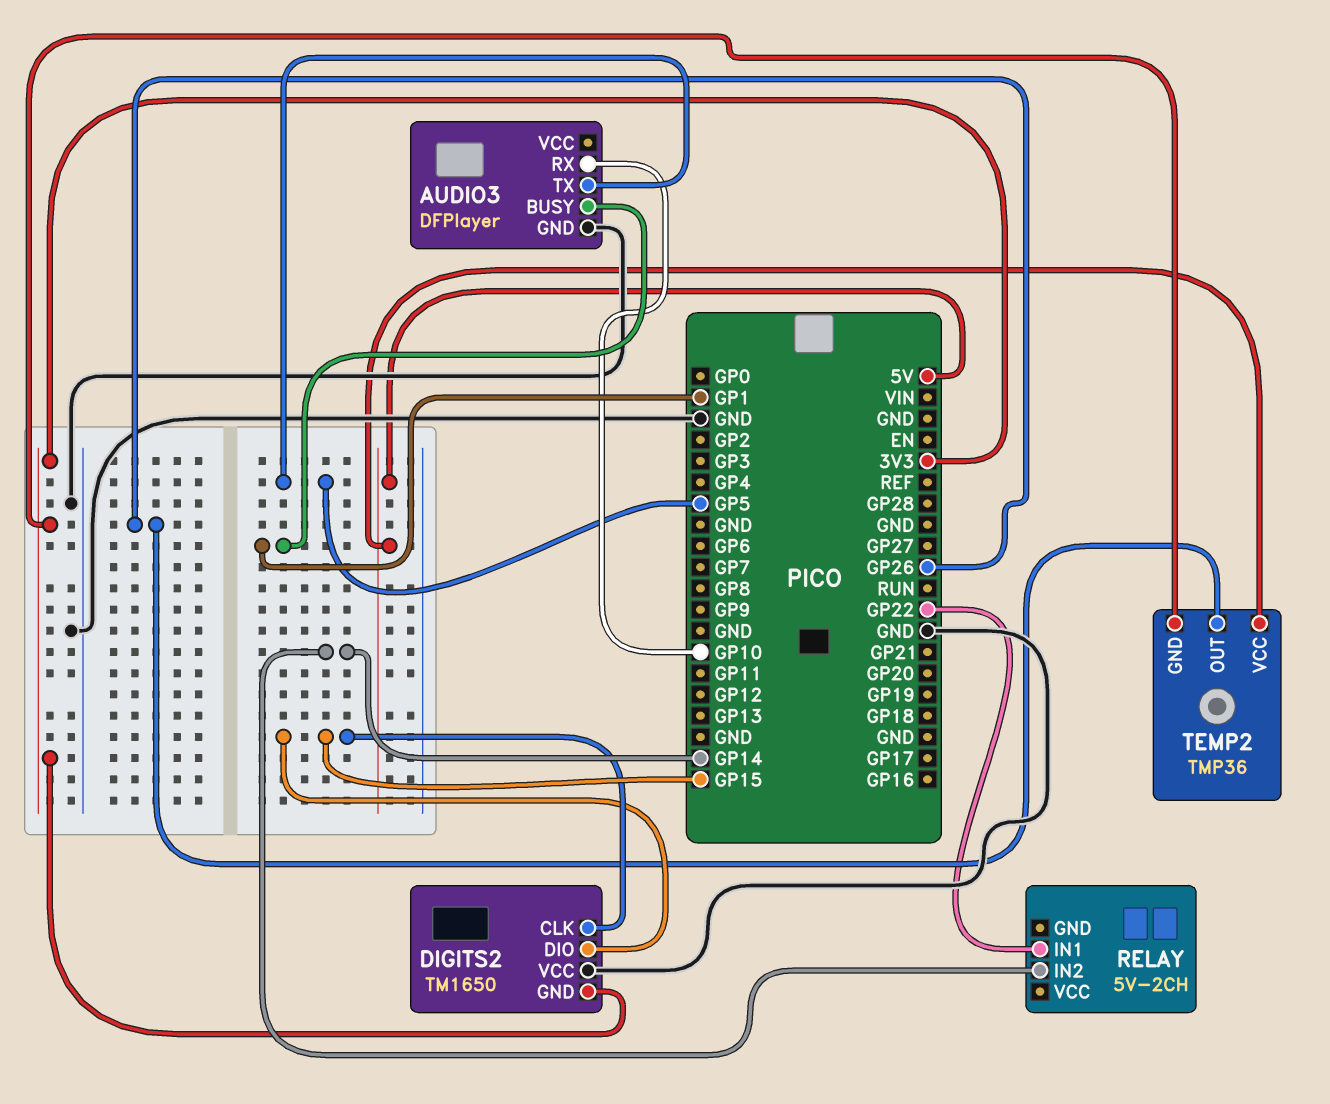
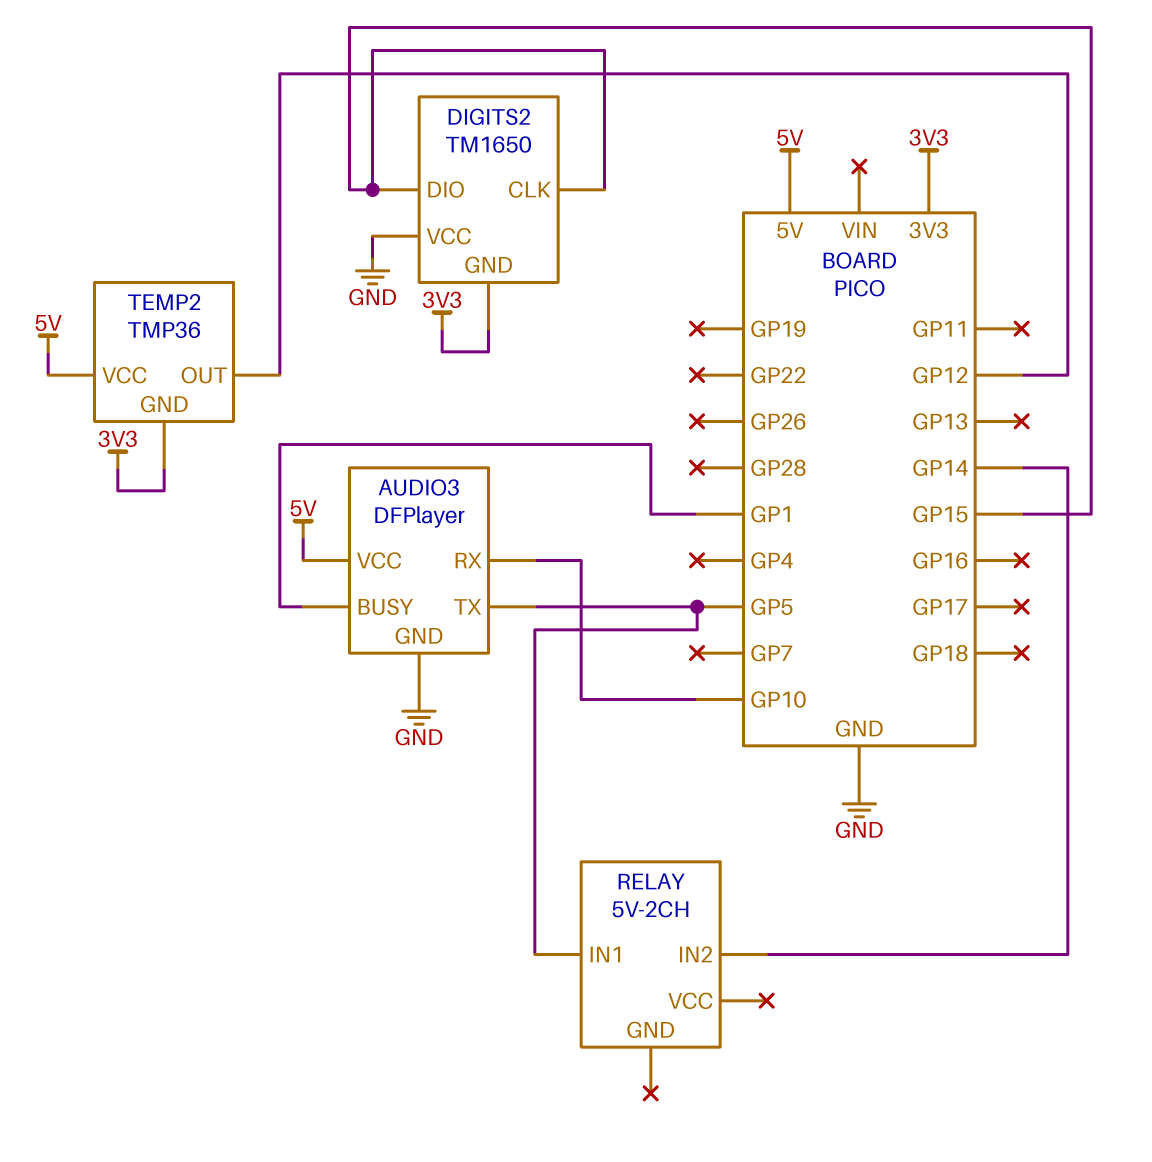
AUDIO3 pin VCC: none -> 5V
RELAY pin IN1: GP22 -> GP5
TEMP2 pin OUT: GP26 -> GP12

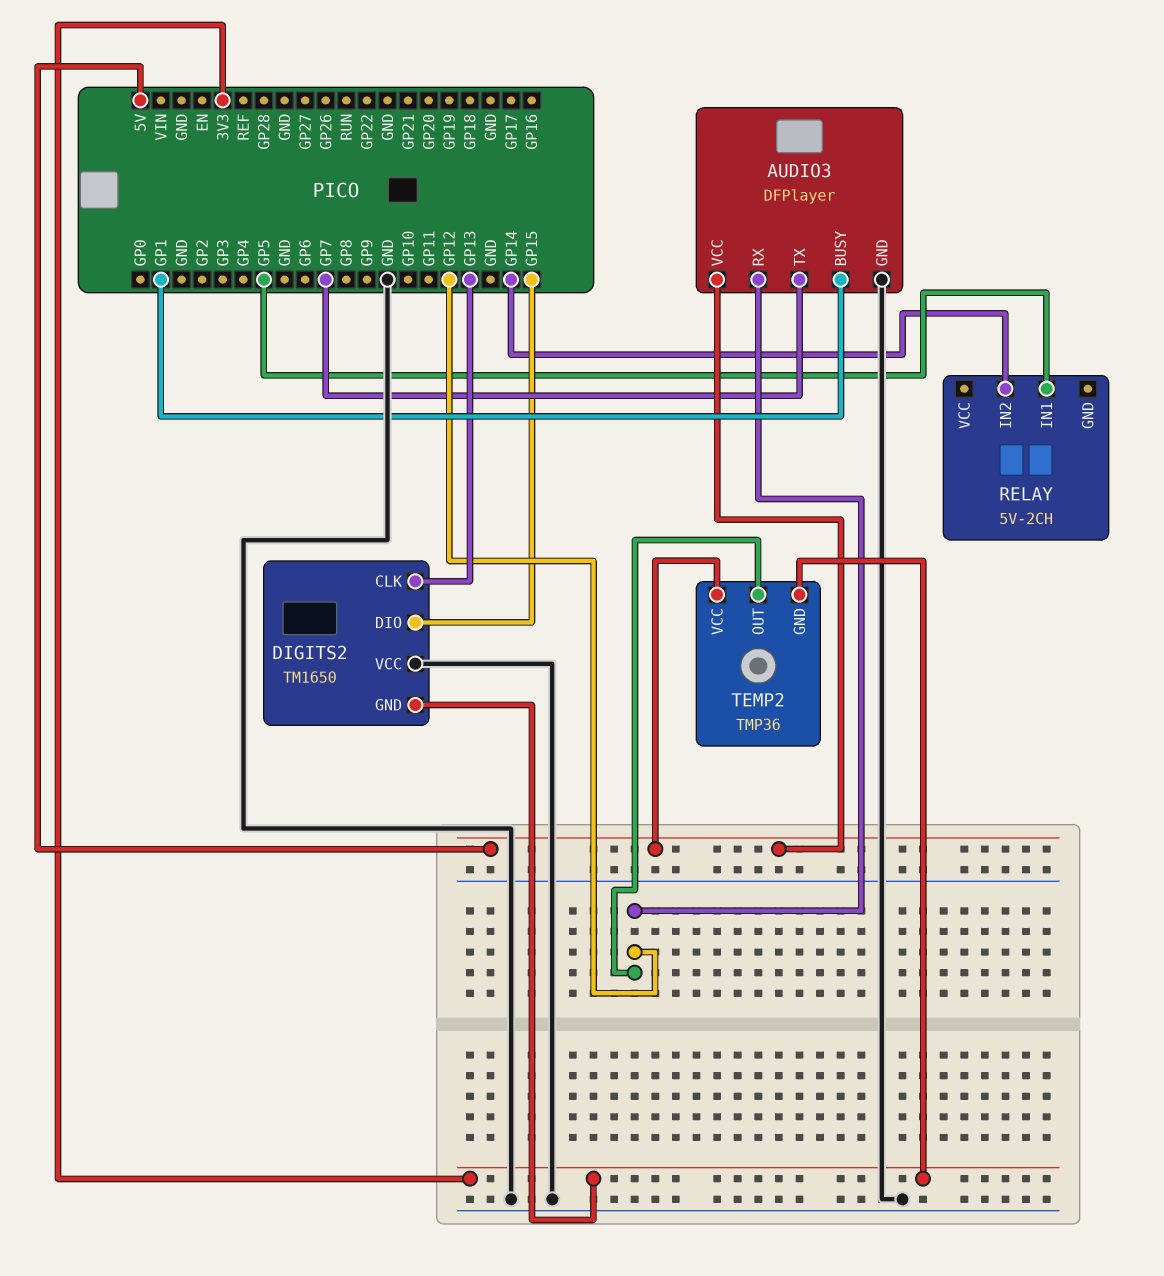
AUDIO3 pin RX: GP10 -> GP12
AUDIO3 pin TX: GP5 -> GP7
DIGITS2 pin CLK: GP15 -> GP13

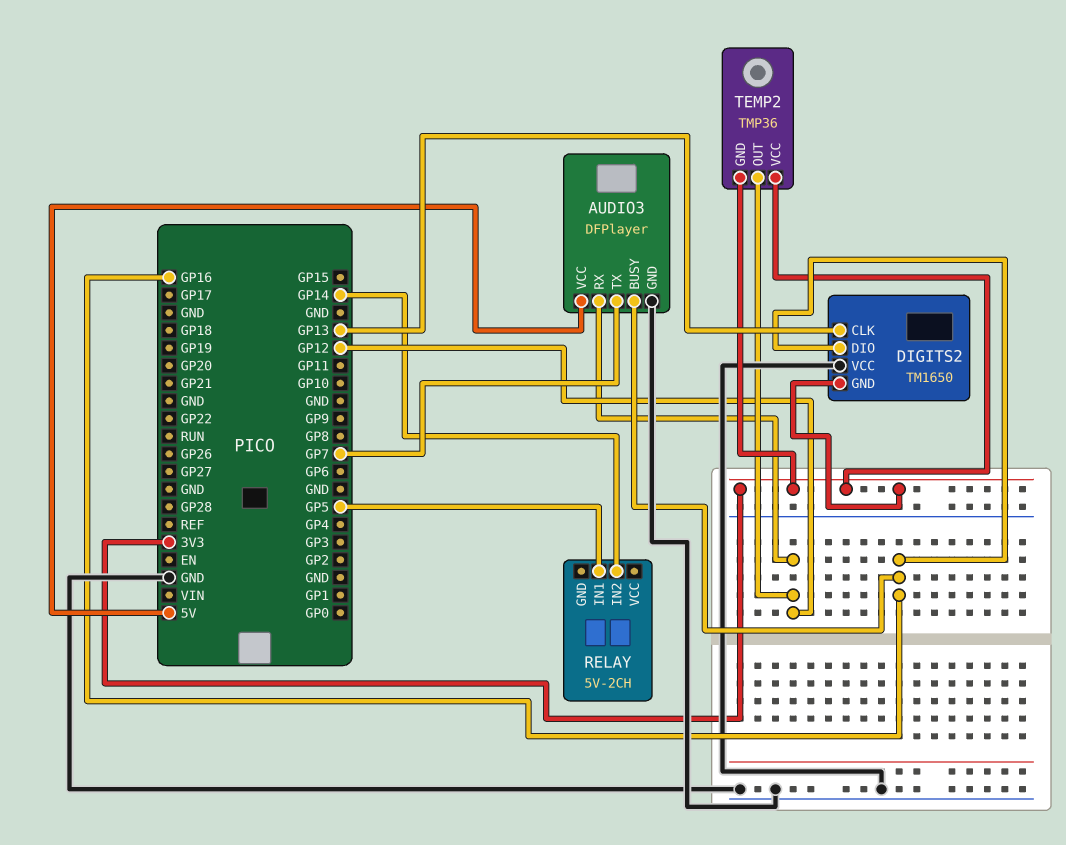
AUDIO3 pin BUSY: GP1 -> GP16
DIGITS2 pin DIO: GP15 -> GP16
TEMP2 pin VCC: 5V -> 3V3

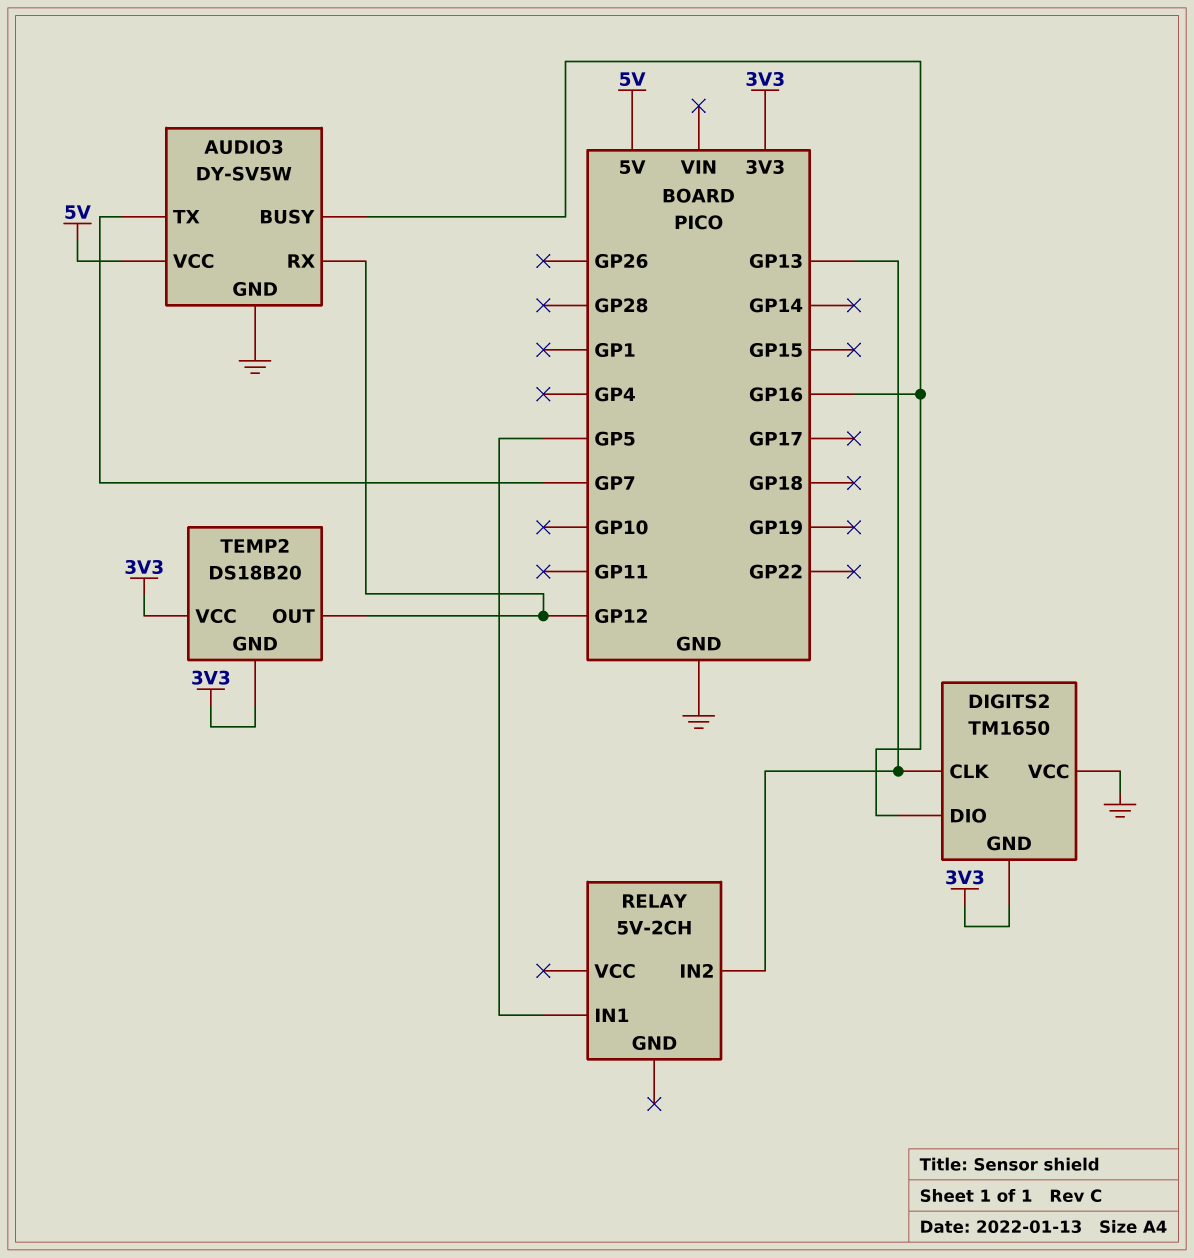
AUDIO3: DFPlayer -> DY-SV5W
RELAY pin IN2: GP14 -> GP13
TEMP2: TMP36 -> DS18B20

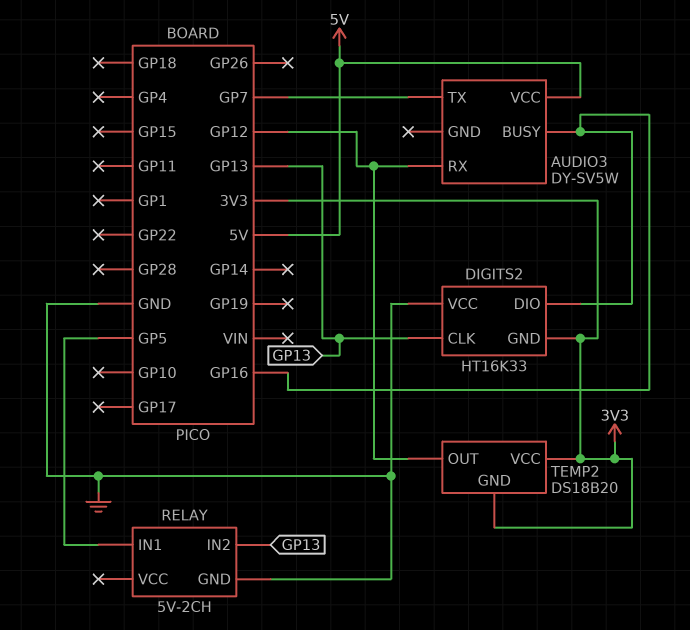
AUDIO3 pin GND: GND -> none
DIGITS2: TM1650 -> HT16K33
RELAY pin GND: none -> GND

